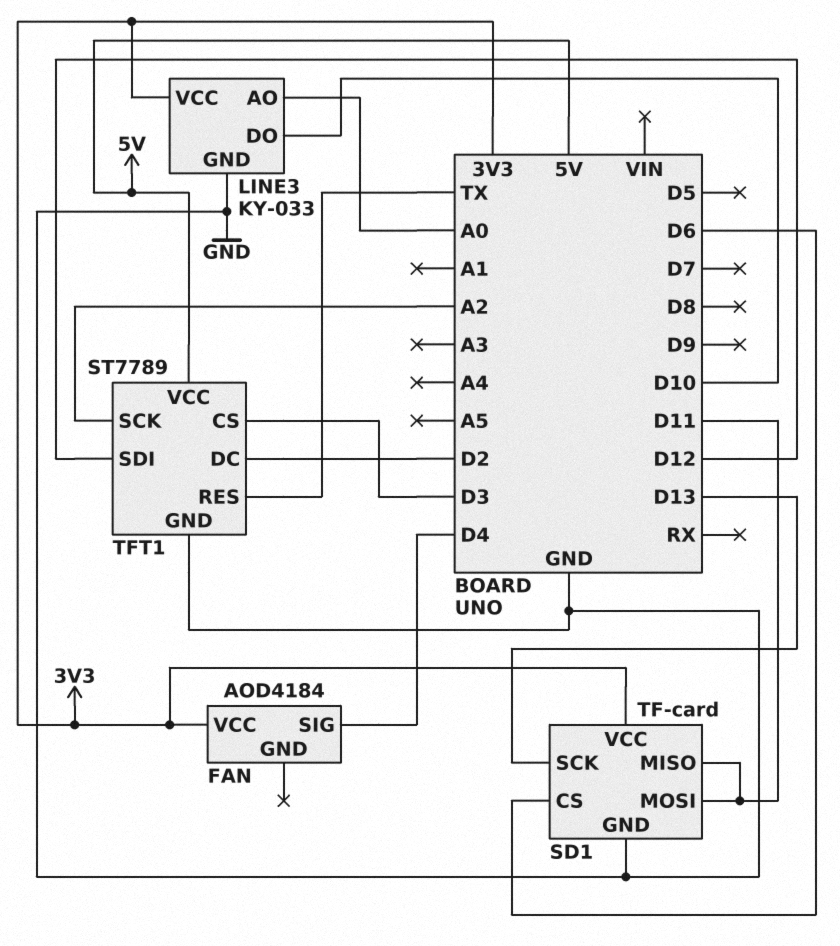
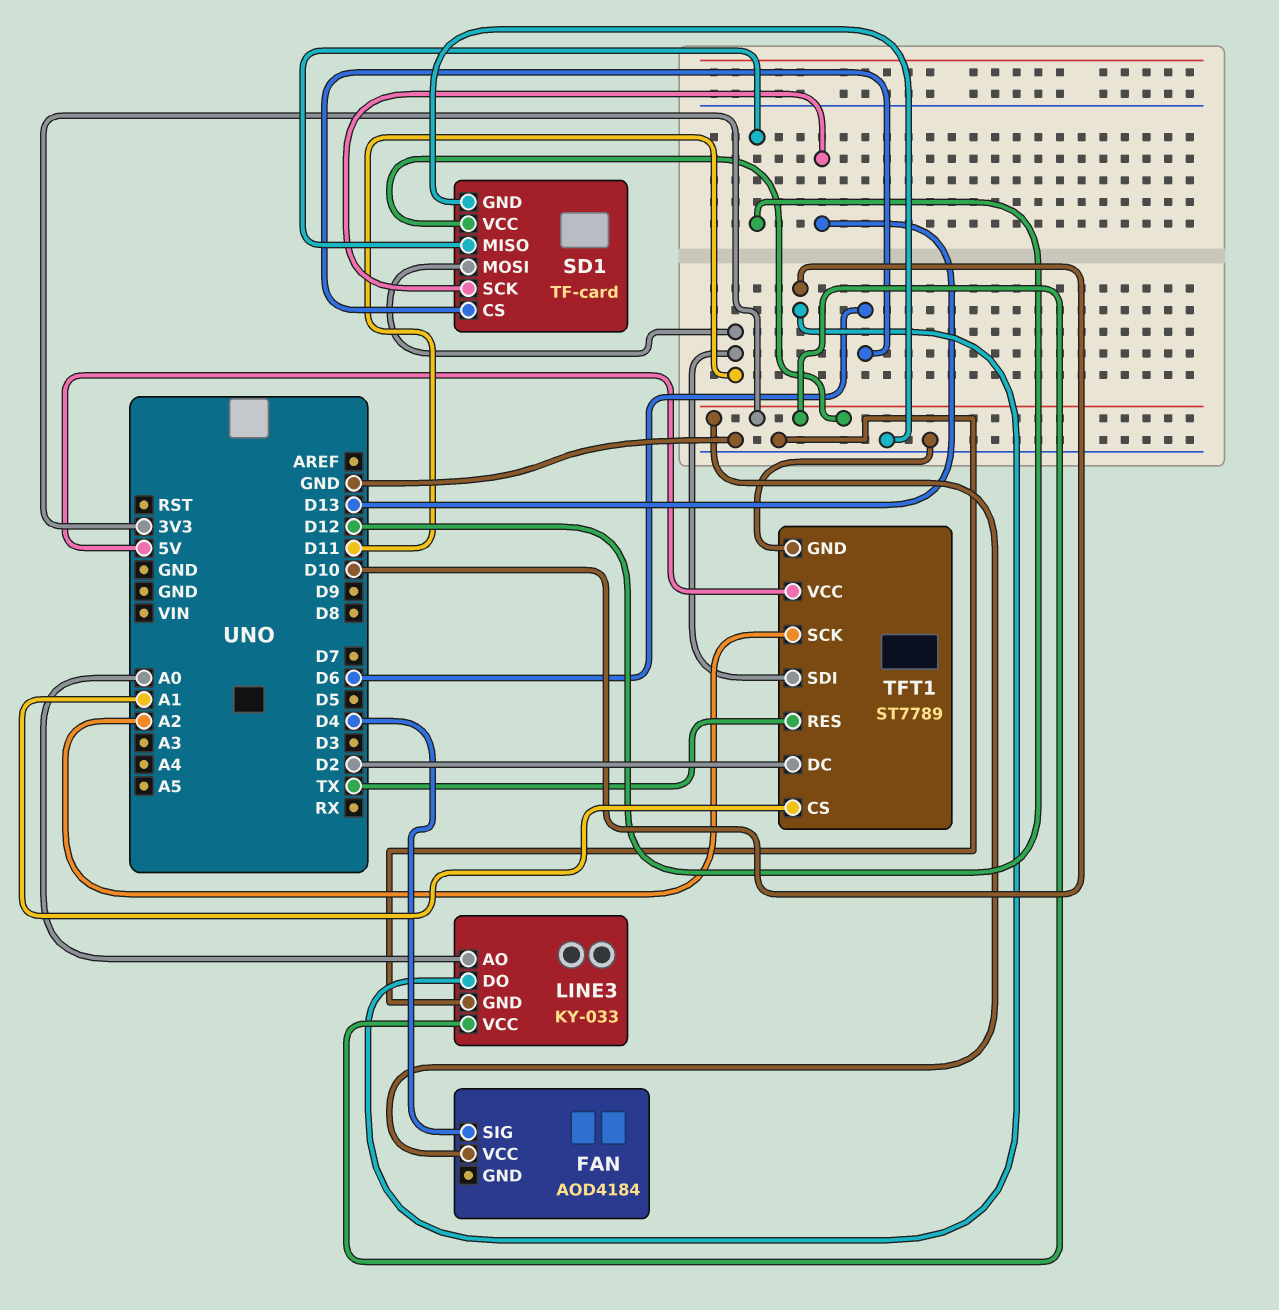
SD1 pin MISO: D11 -> D12
TFT1 pin CS: D3 -> A1
TFT1 pin SDI: D12 -> D11

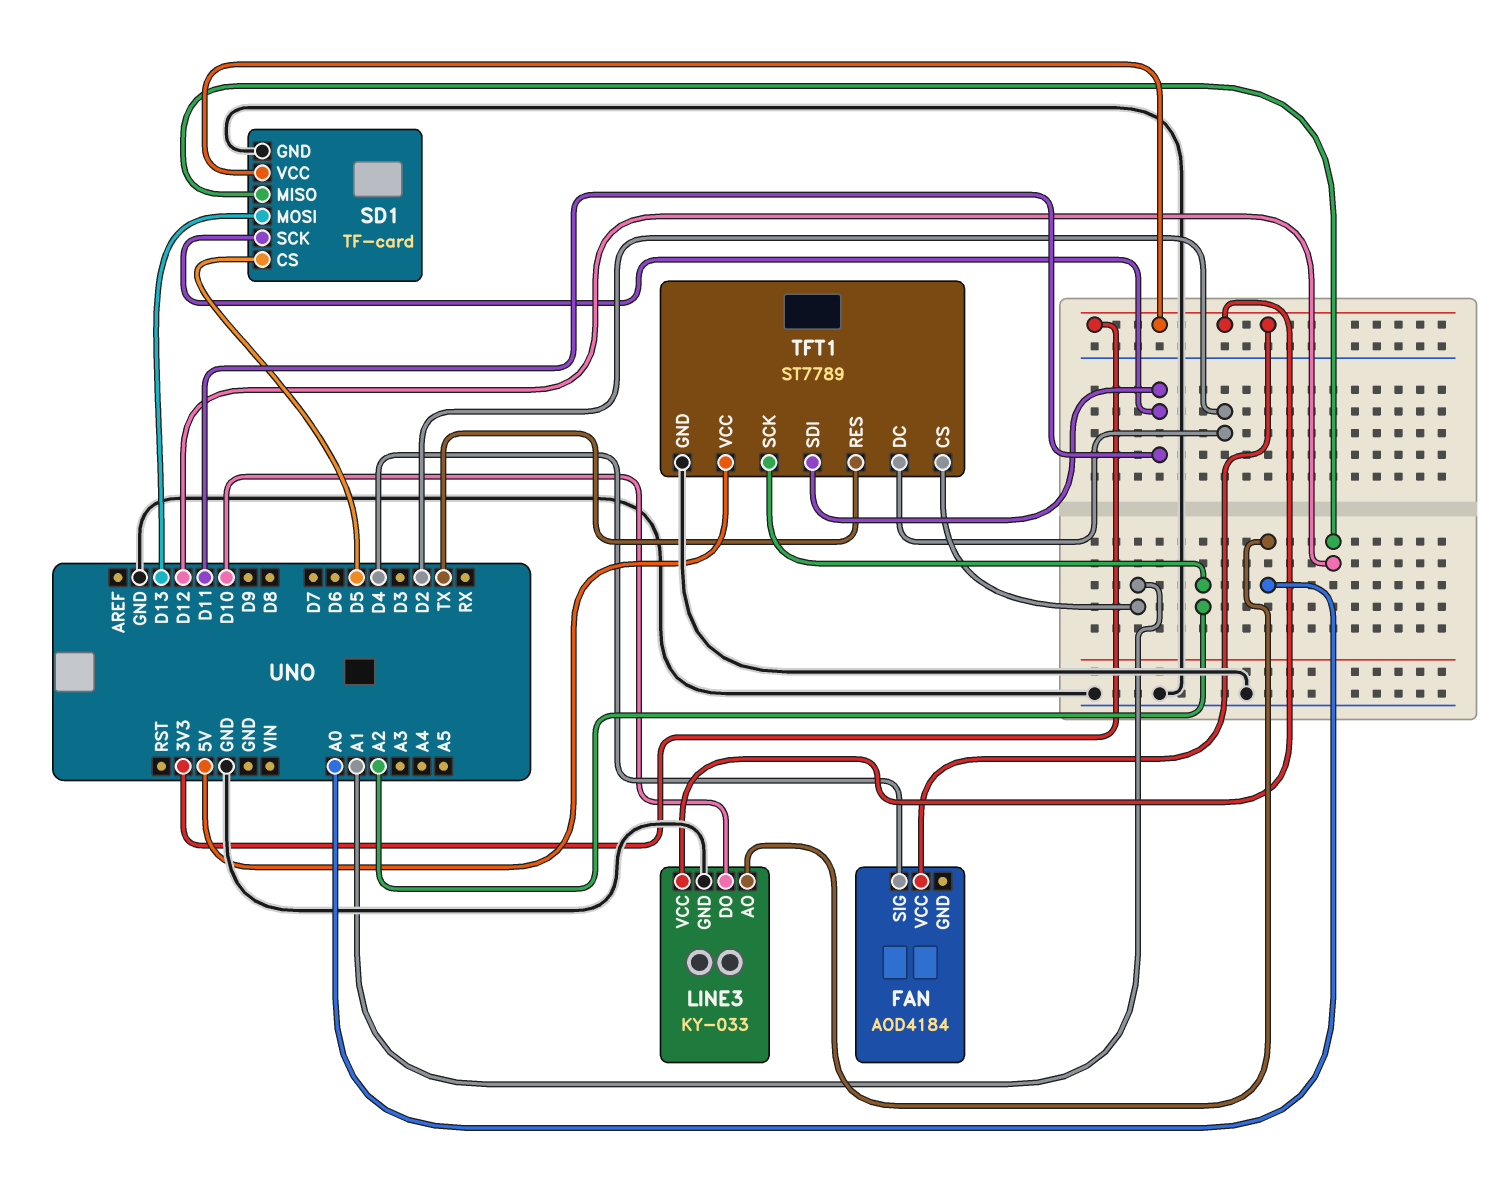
SD1 pin CS: D6 -> D5
SD1 pin MOSI: D11 -> D13
SD1 pin SCK: D13 -> D11

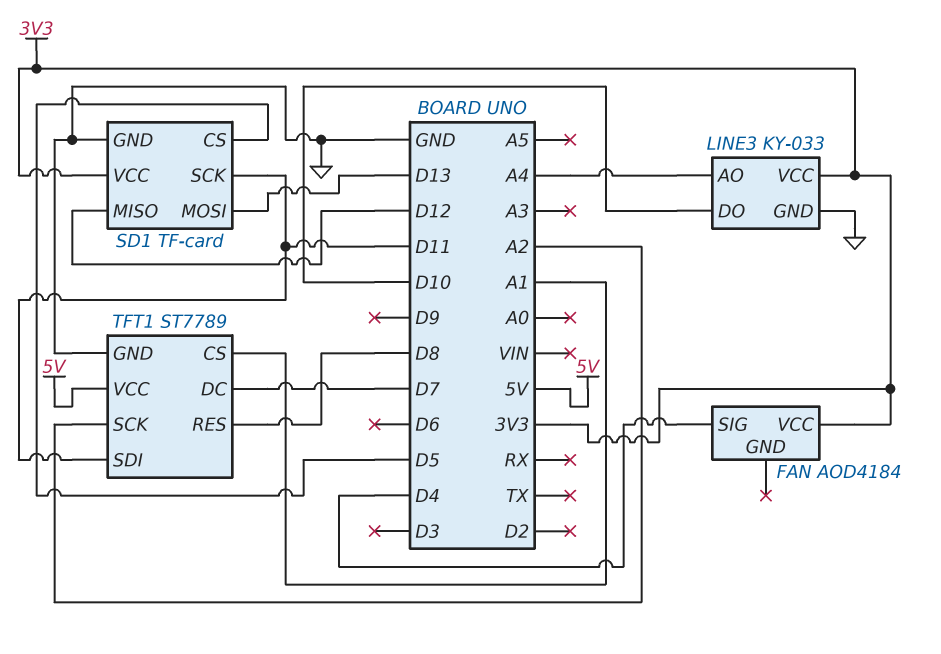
LINE3 pin AO: A0 -> A4
TFT1 pin DC: D2 -> D7
TFT1 pin RES: TX -> D8

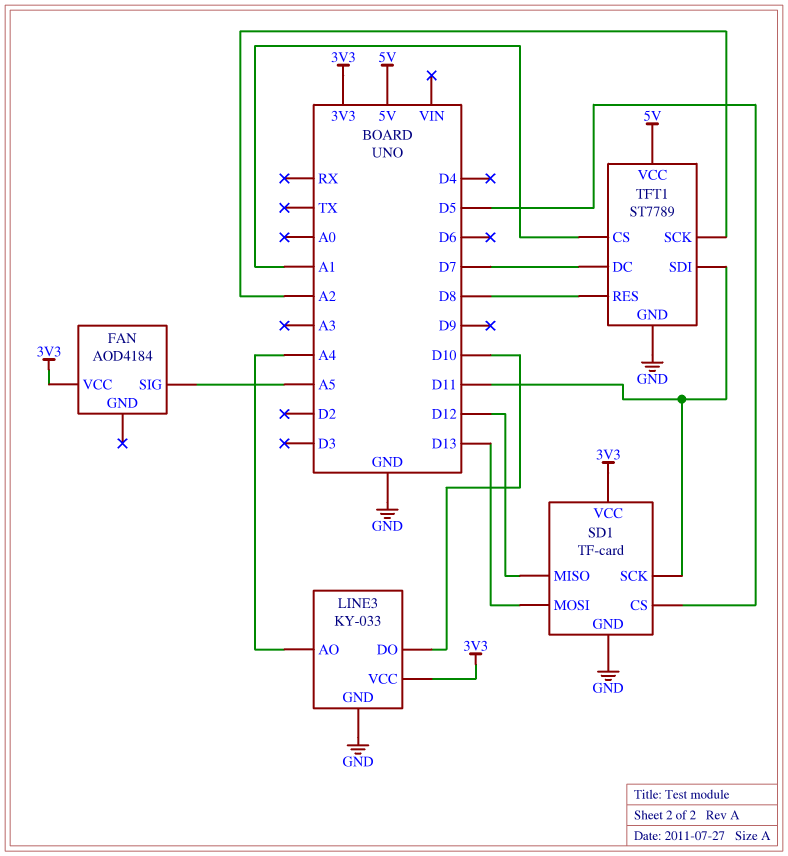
FAN pin SIG: D4 -> A5

